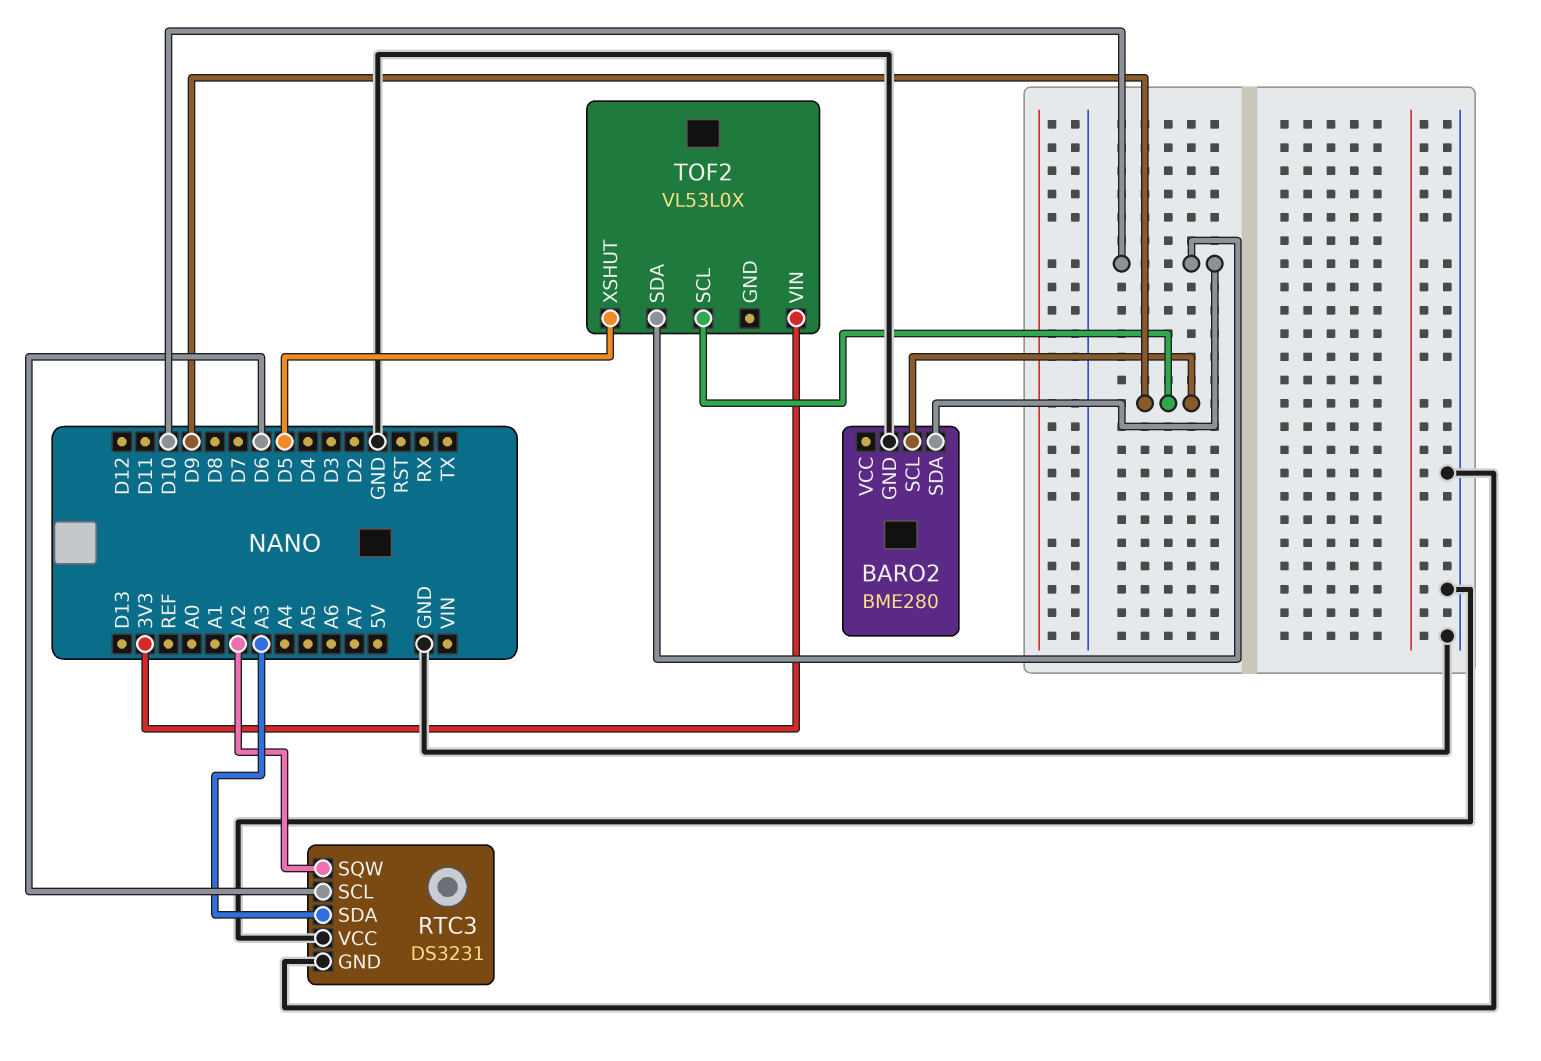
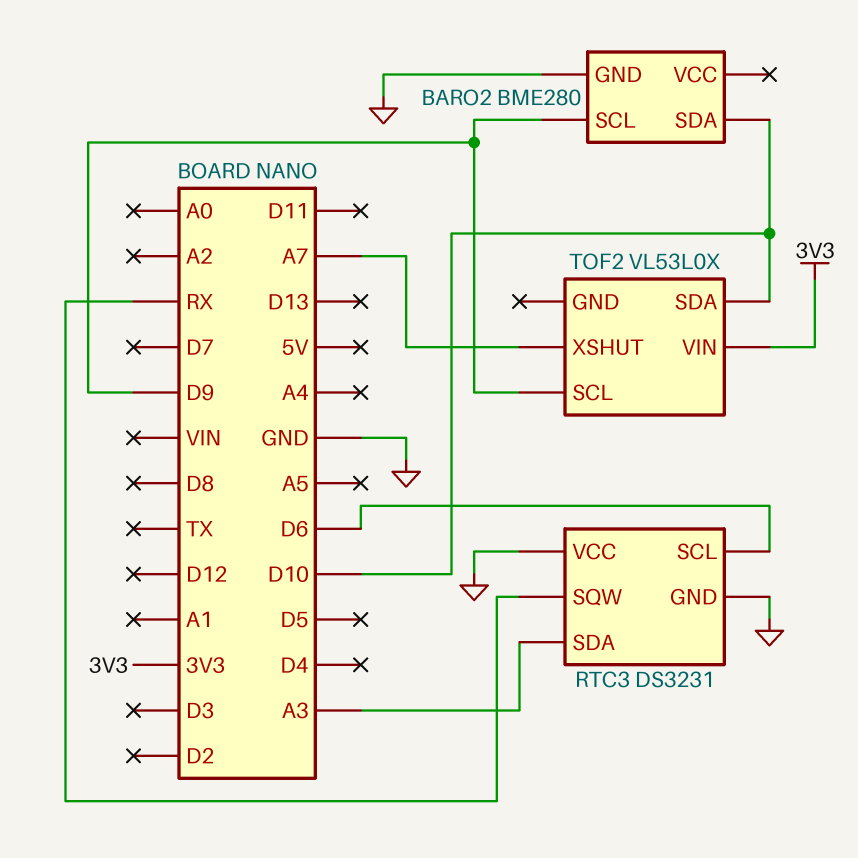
RTC3 pin SQW: A2 -> RX
TOF2 pin XSHUT: D5 -> A7

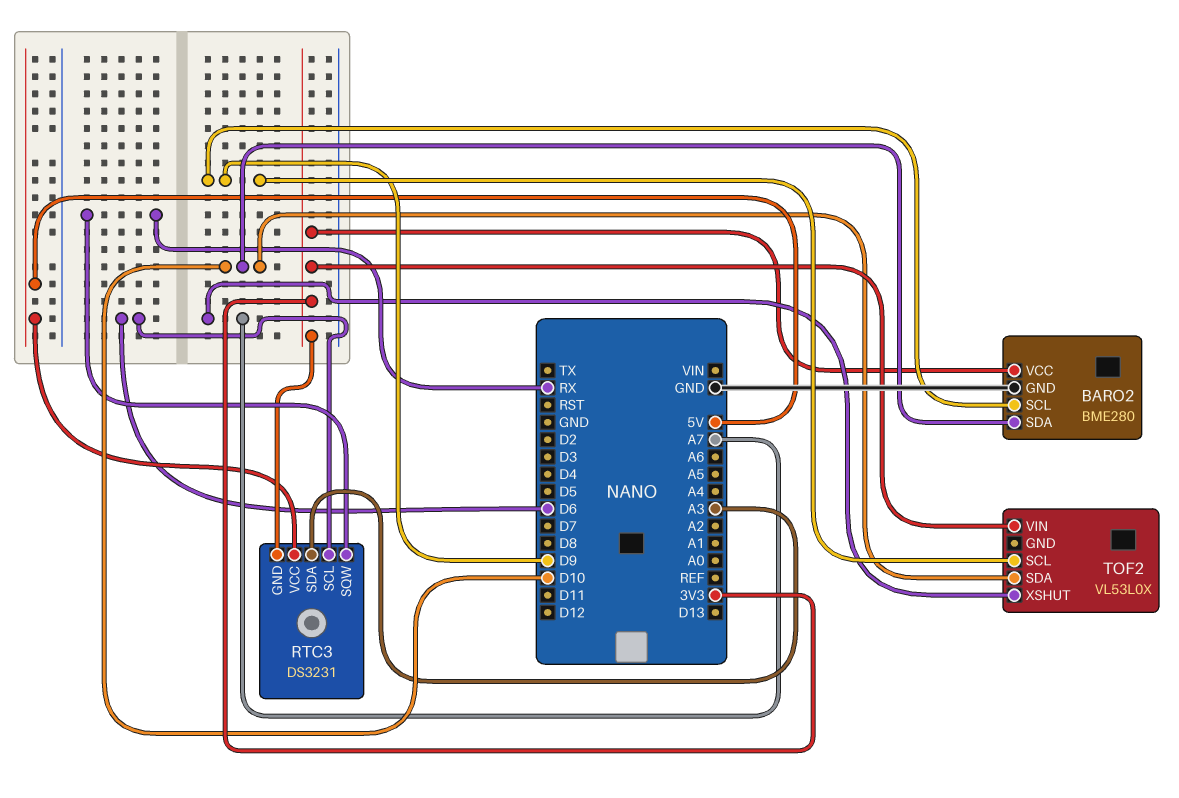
BARO2 pin VCC: none -> 3V3
RTC3 pin GND: GND -> 3V3
RTC3 pin VCC: GND -> 5V

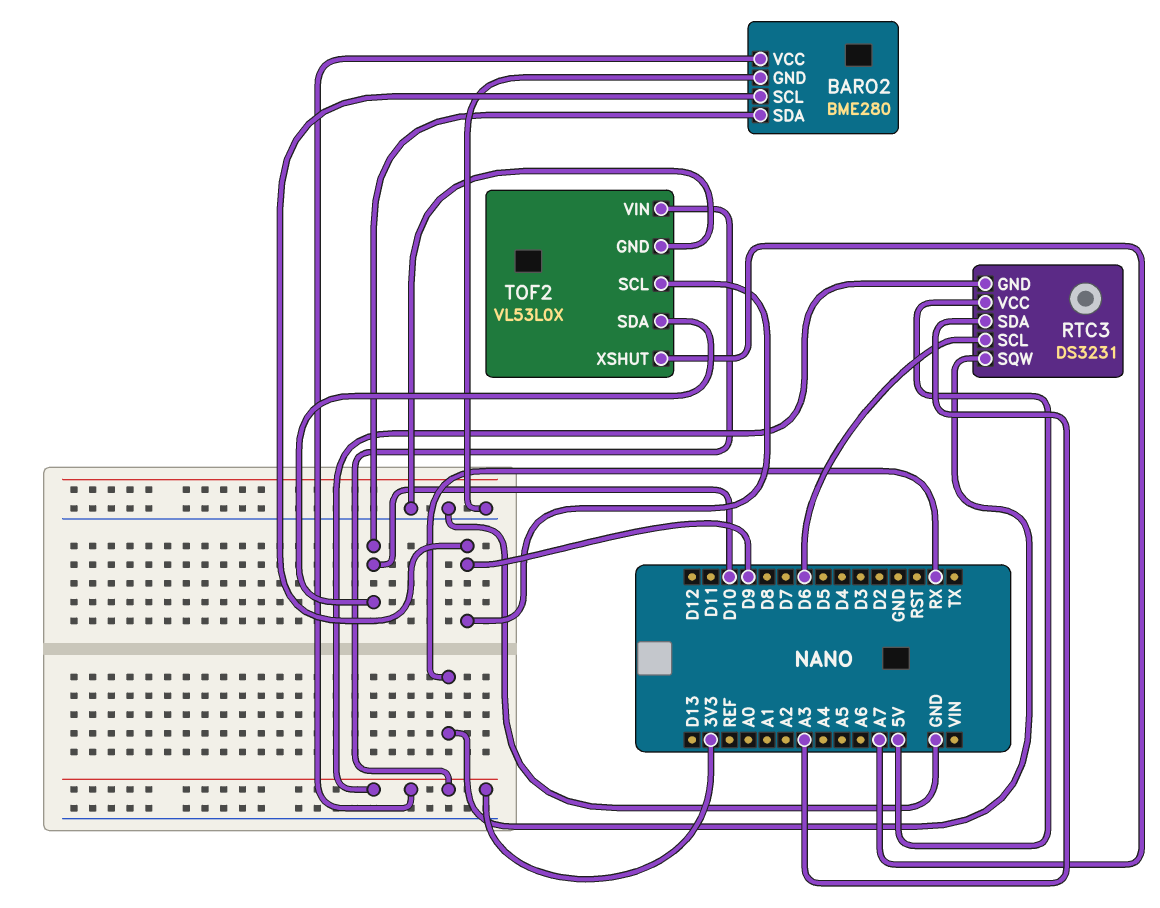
TOF2 pin GND: none -> GND

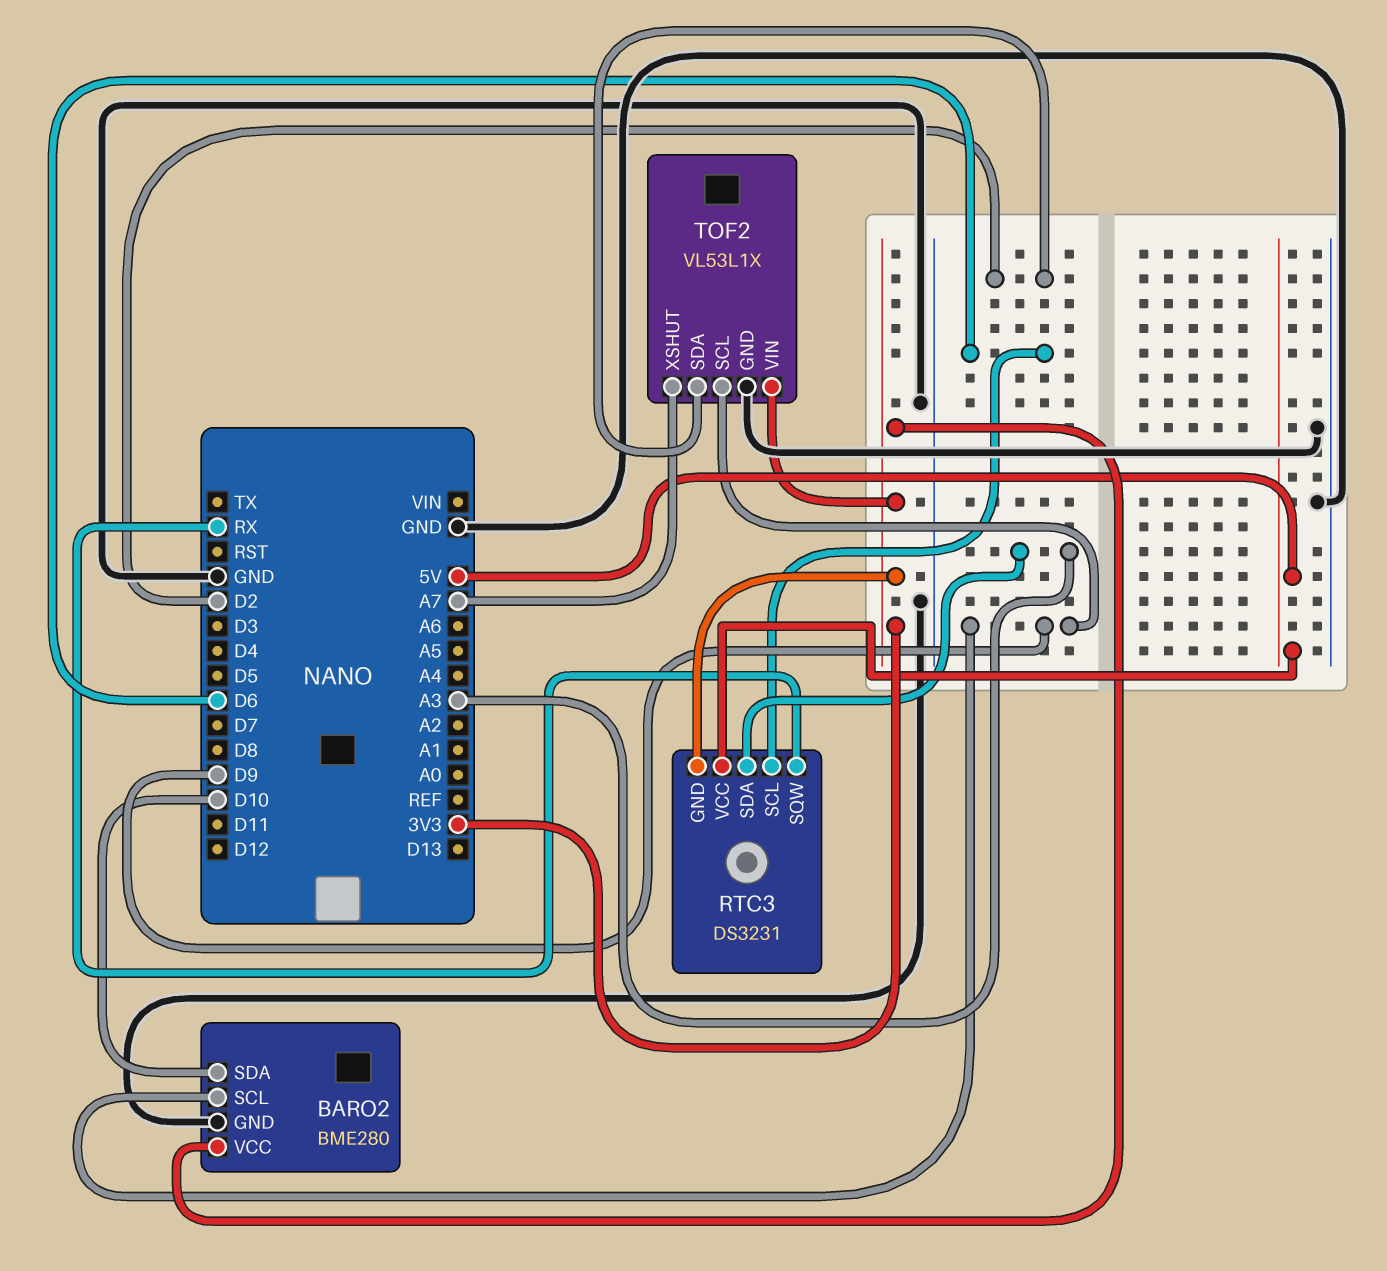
TOF2: VL53L0X -> VL53L1X
TOF2 pin SDA: D10 -> D2

